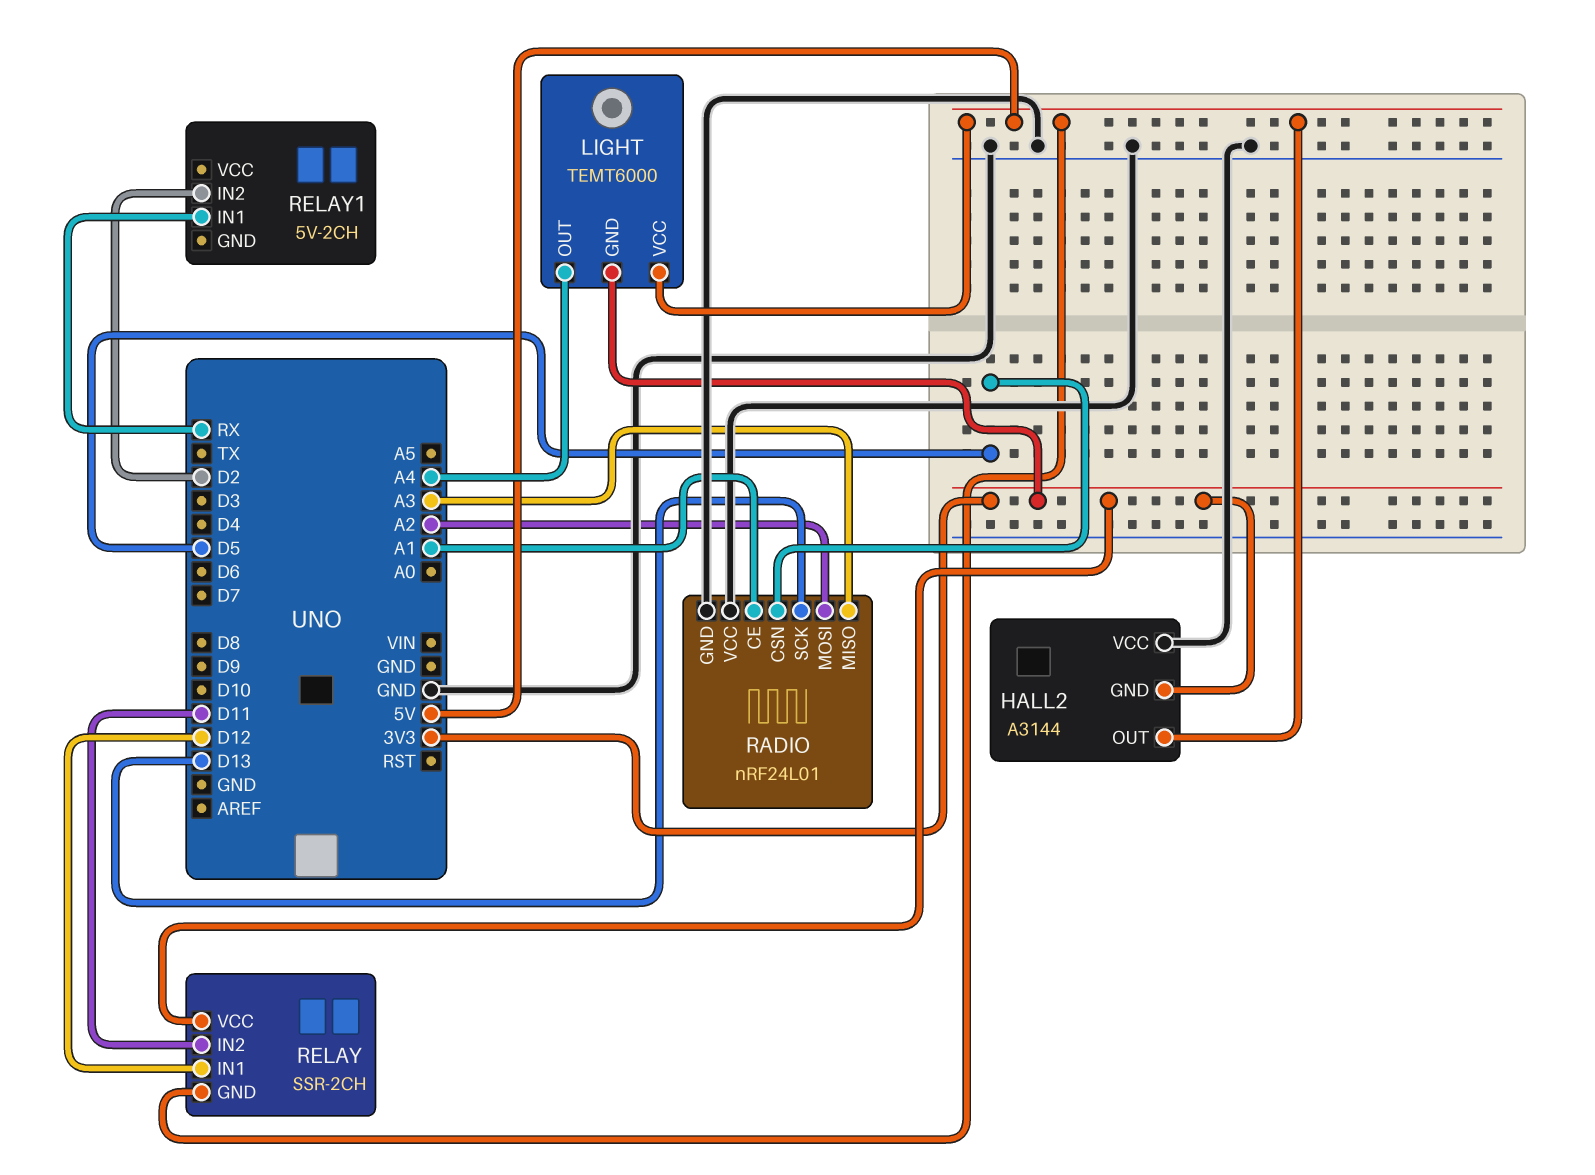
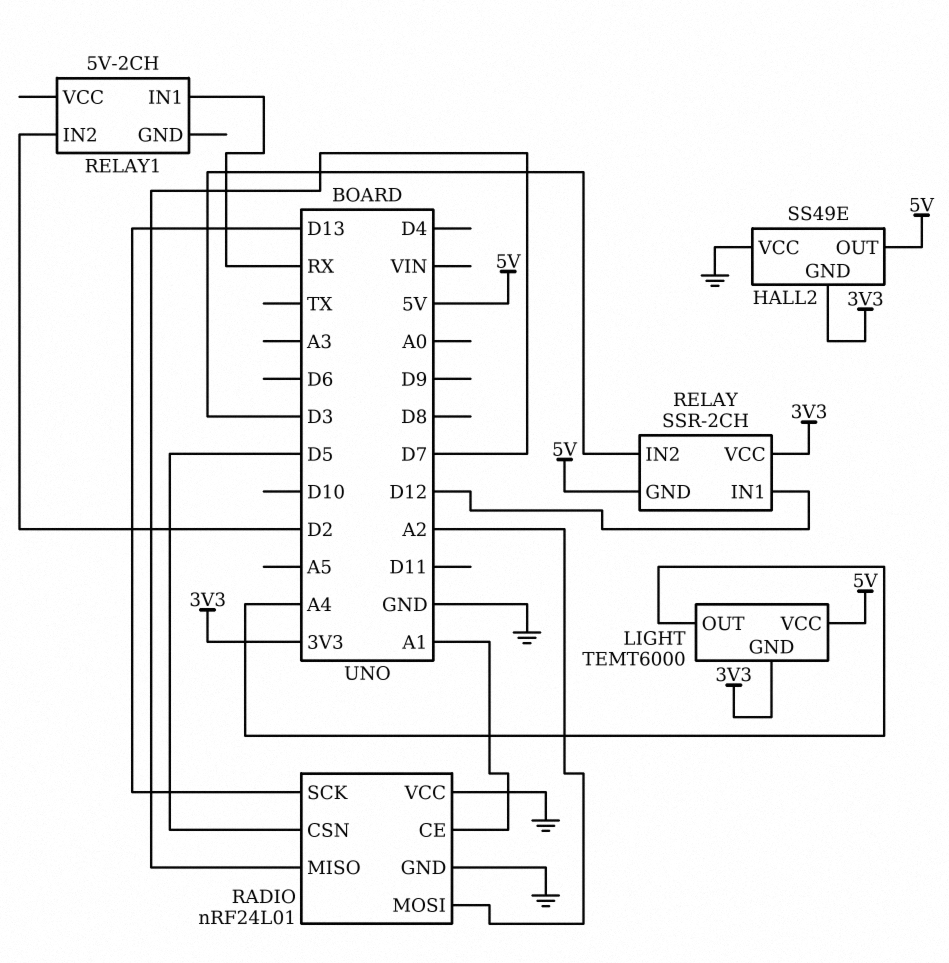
HALL2: A3144 -> SS49E
RADIO pin MISO: A3 -> D7
RELAY pin IN2: D11 -> D3

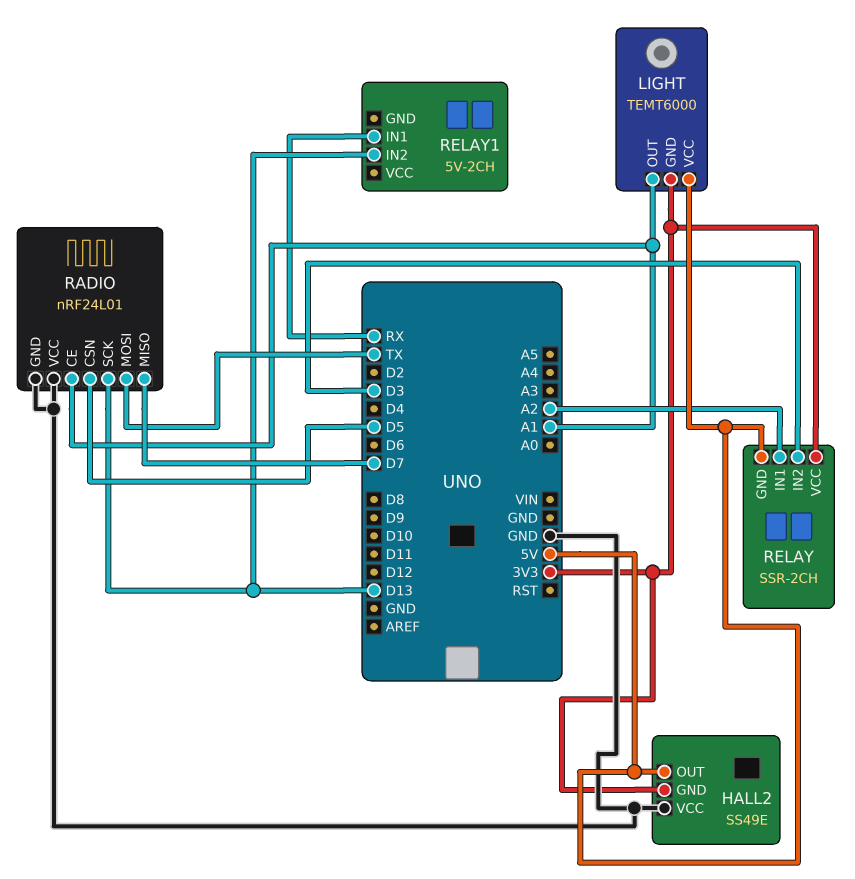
LIGHT pin OUT: A4 -> A1
RADIO pin MOSI: A2 -> TX
RELAY pin IN1: D12 -> A2
RELAY1 pin IN2: D2 -> D13

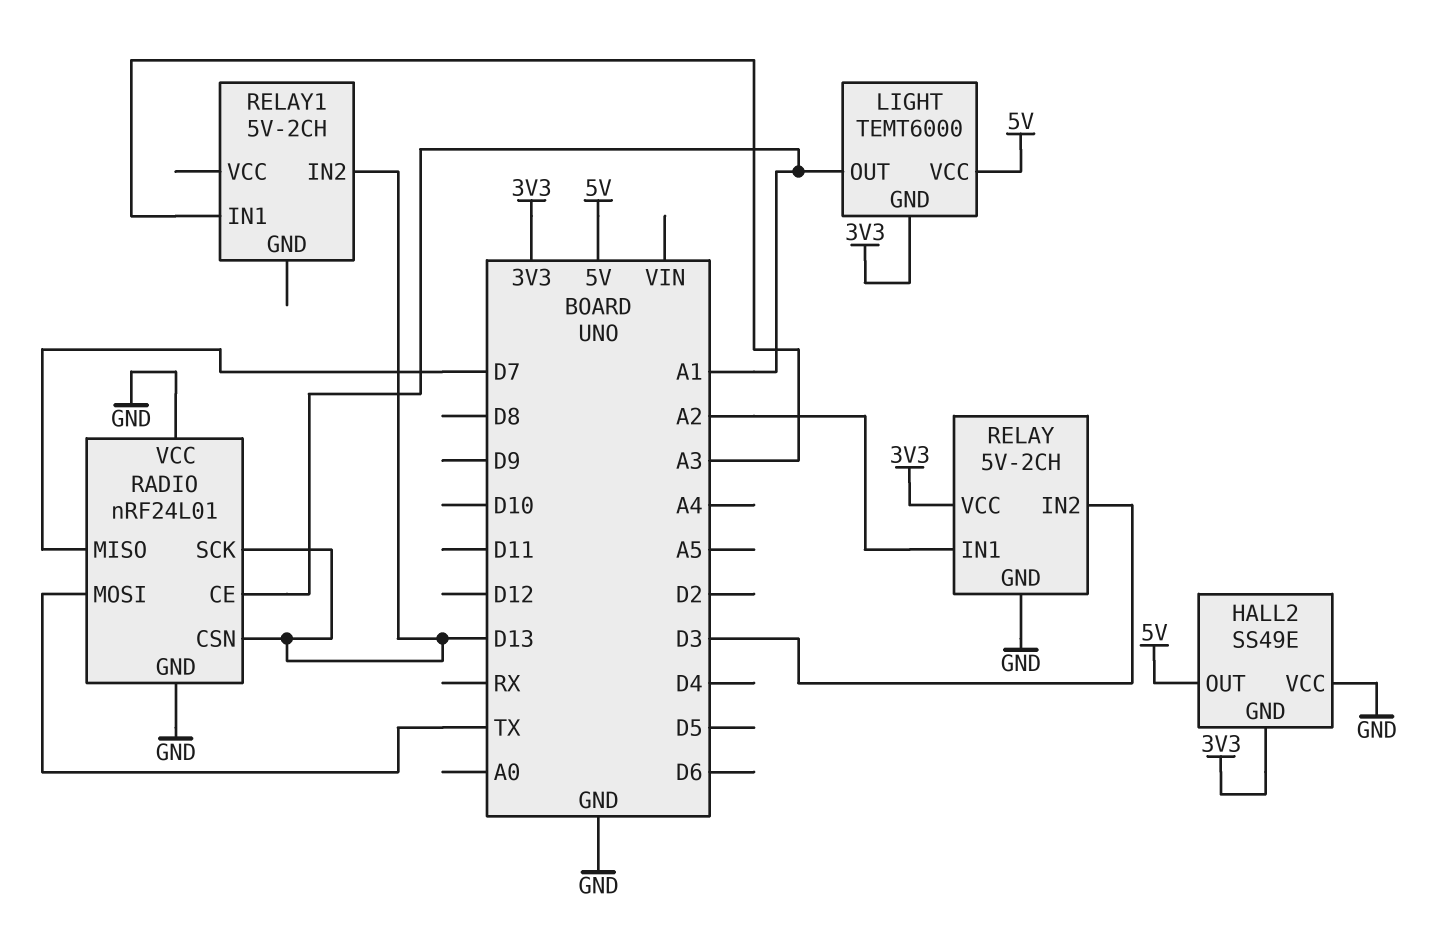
RADIO pin CSN: D5 -> D13
RELAY: SSR-2CH -> 5V-2CH
RELAY pin GND: 5V -> GND
RELAY1 pin IN1: RX -> A3

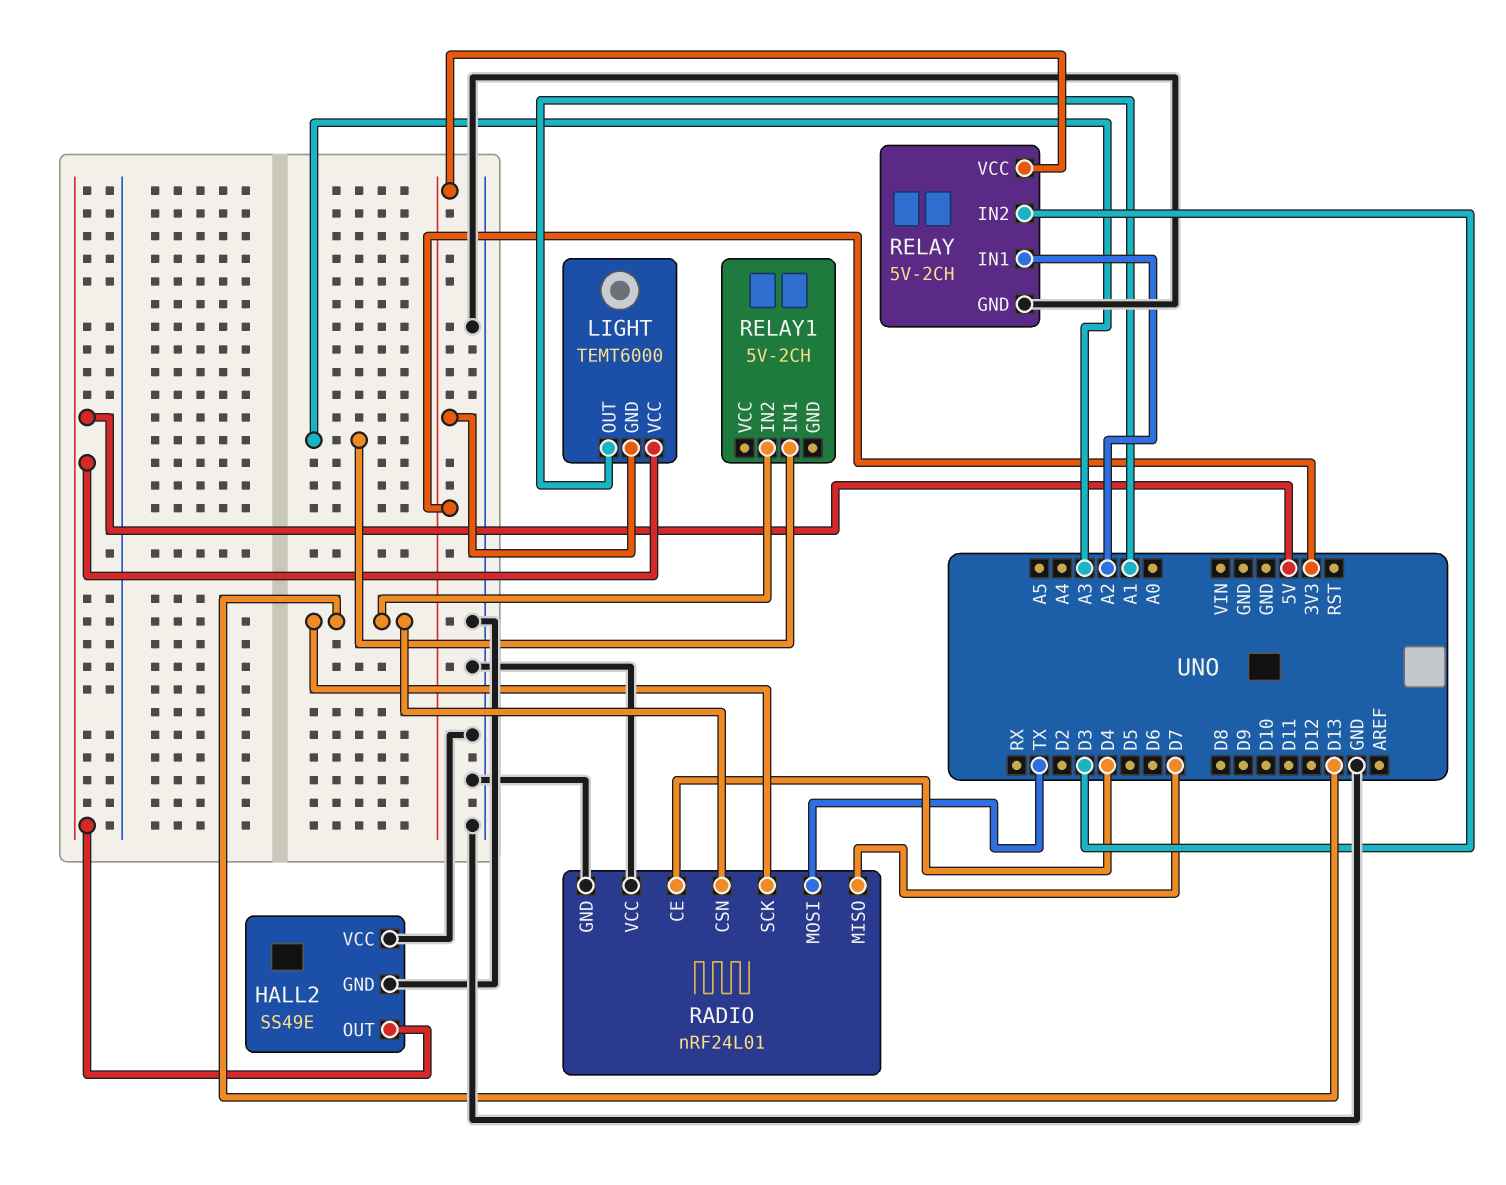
HALL2 pin GND: 3V3 -> GND
RADIO pin CE: A1 -> D4

